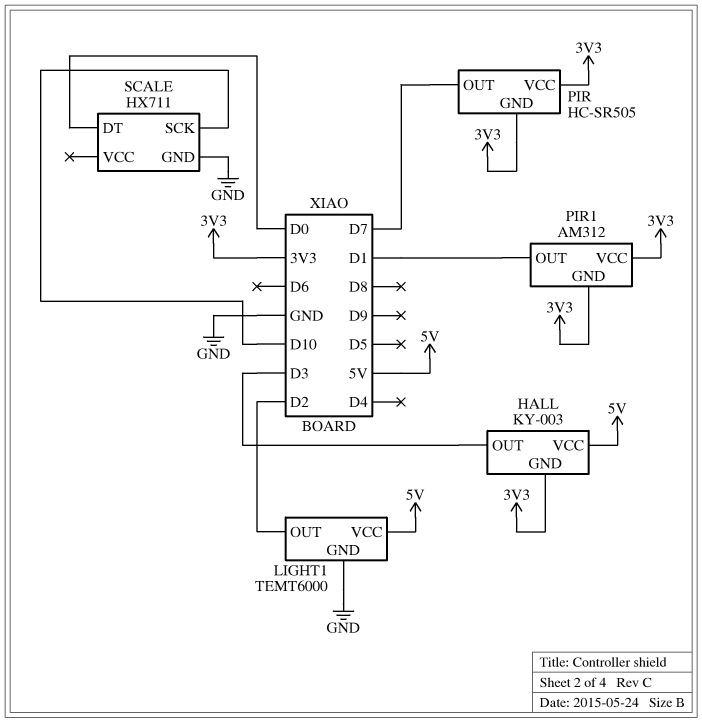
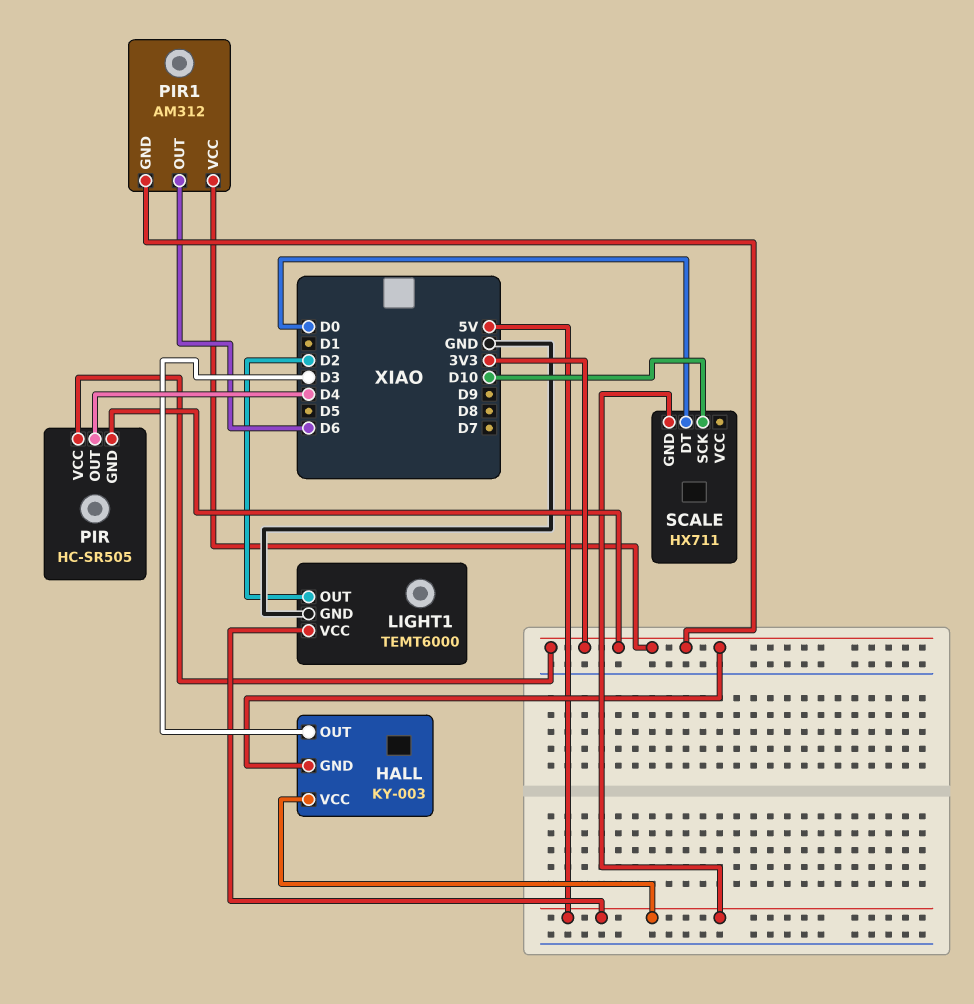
PIR pin OUT: D7 -> D4
PIR1 pin OUT: D1 -> D6
SCALE pin GND: GND -> 5V

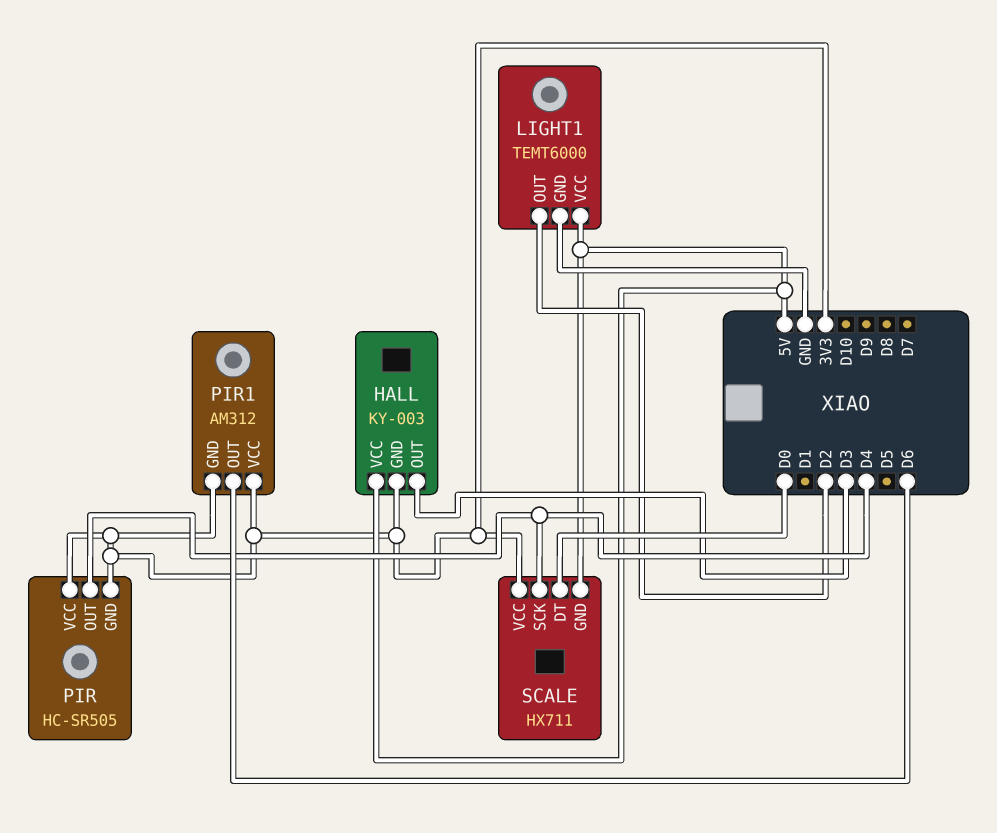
SCALE pin SCK: D10 -> D4
SCALE pin VCC: none -> 3V3

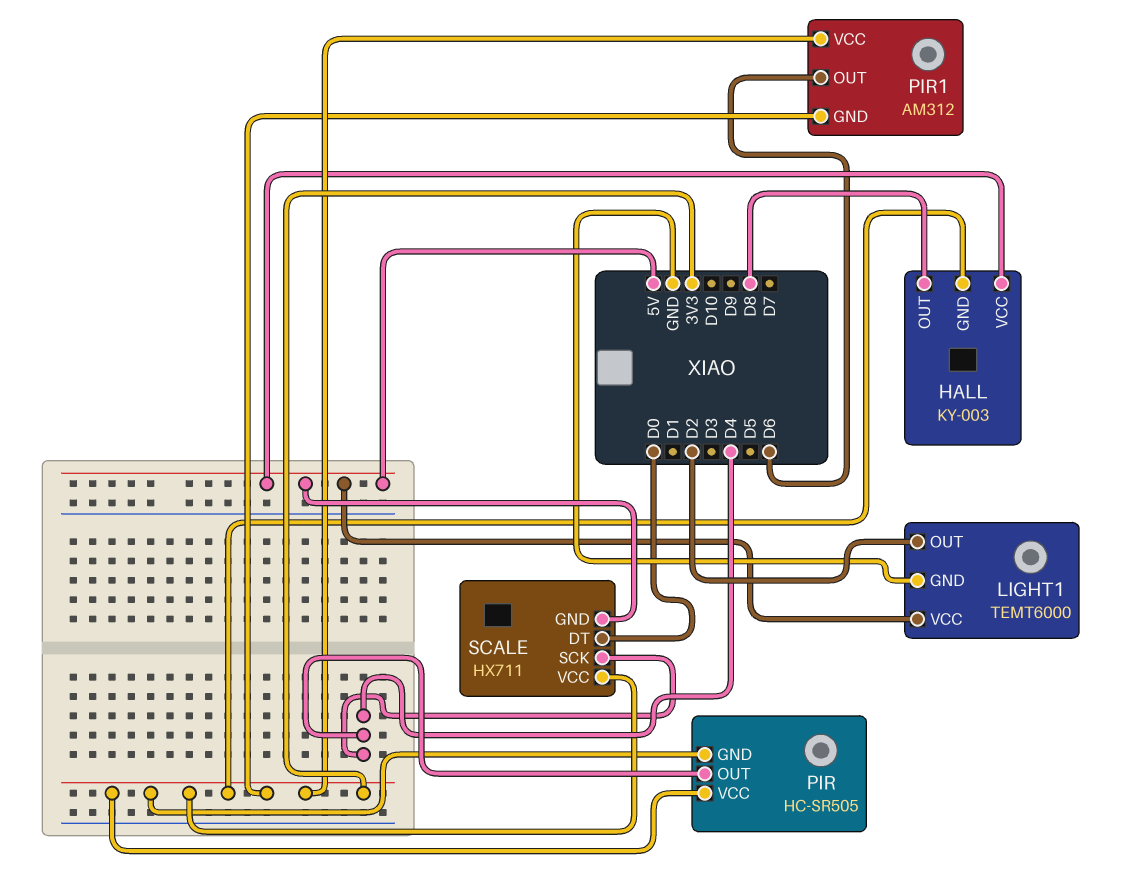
HALL pin OUT: D3 -> D8

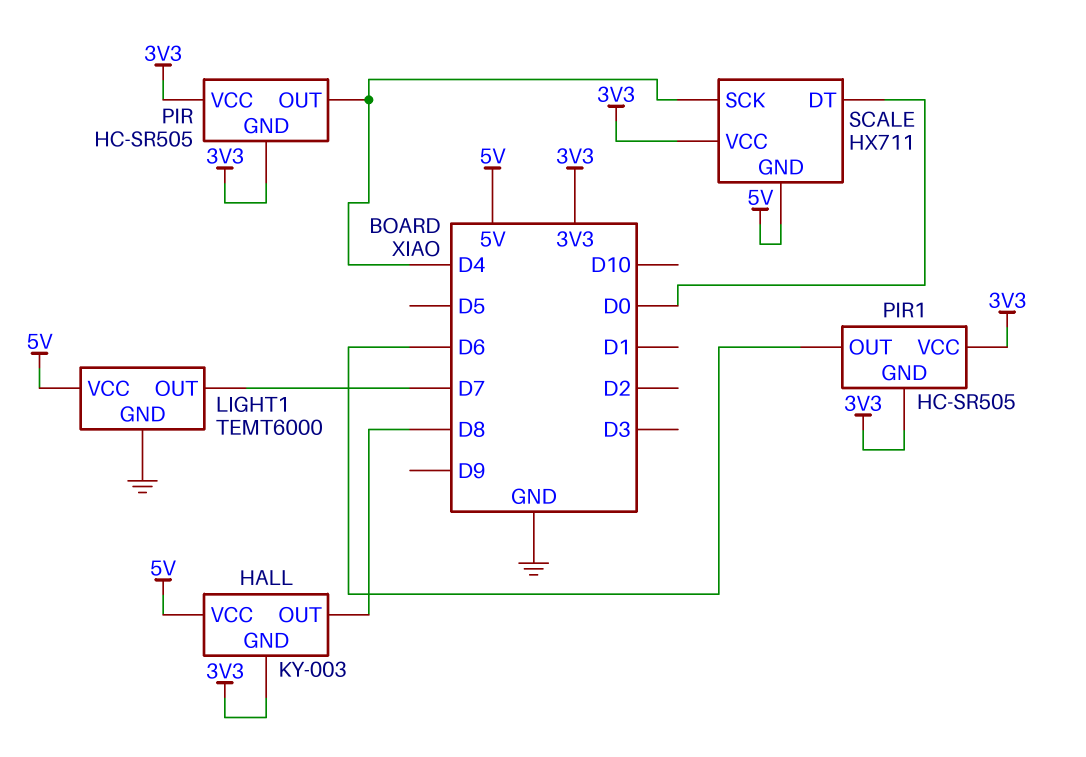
LIGHT1 pin OUT: D2 -> D7
PIR1: AM312 -> HC-SR505

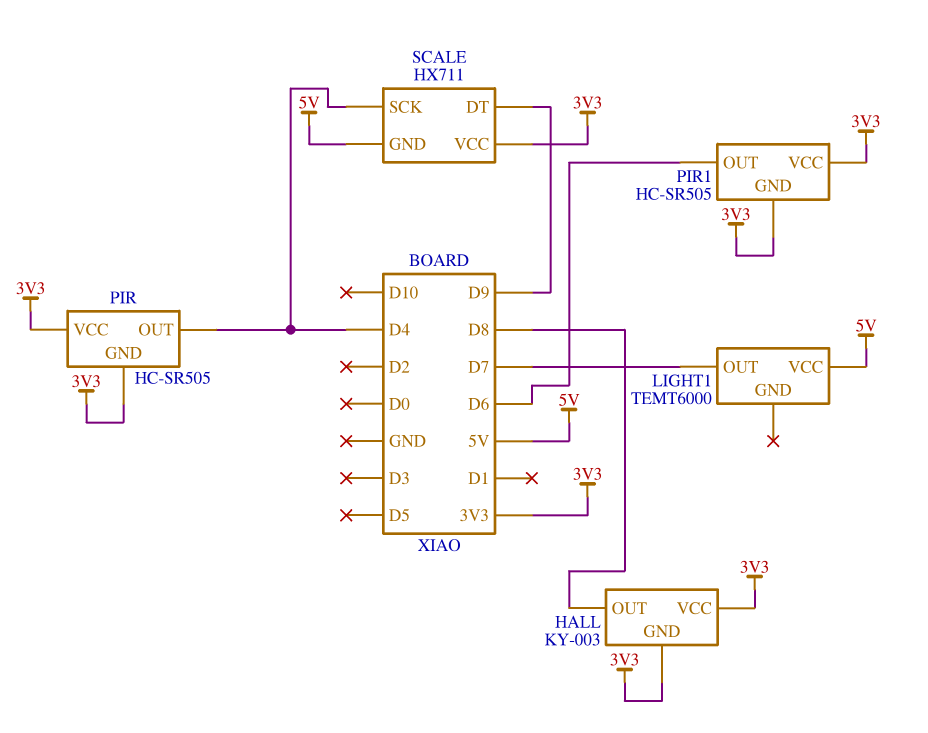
HALL pin VCC: 5V -> 3V3
LIGHT1 pin GND: GND -> none
SCALE pin DT: D0 -> D9

